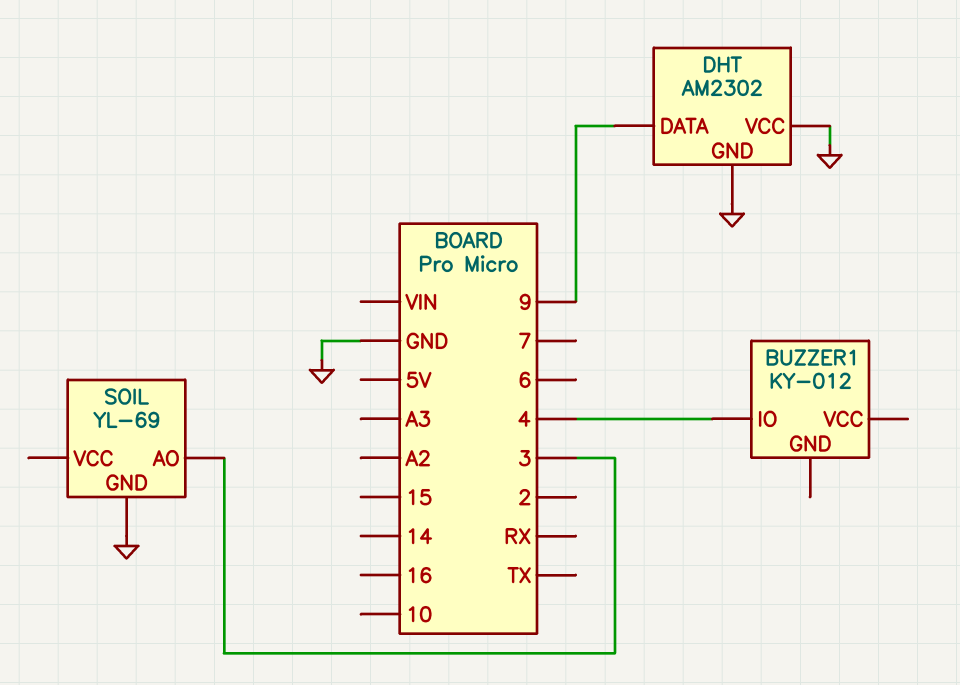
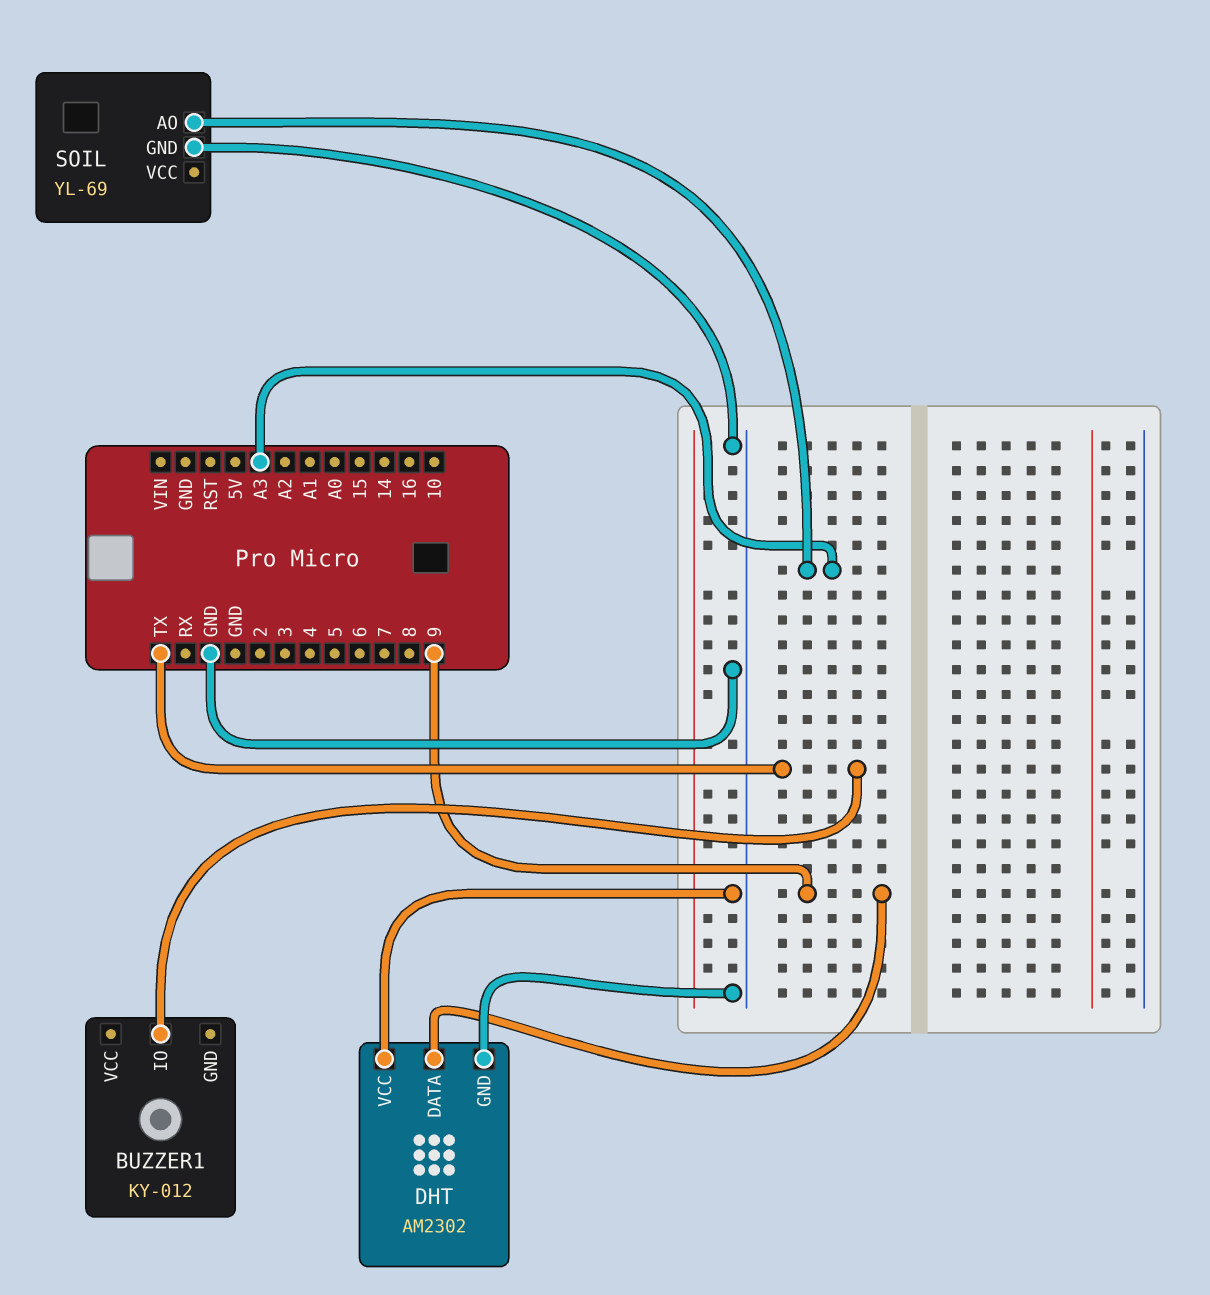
BUZZER1 pin IO: 4 -> TX
SOIL pin AO: 3 -> A3

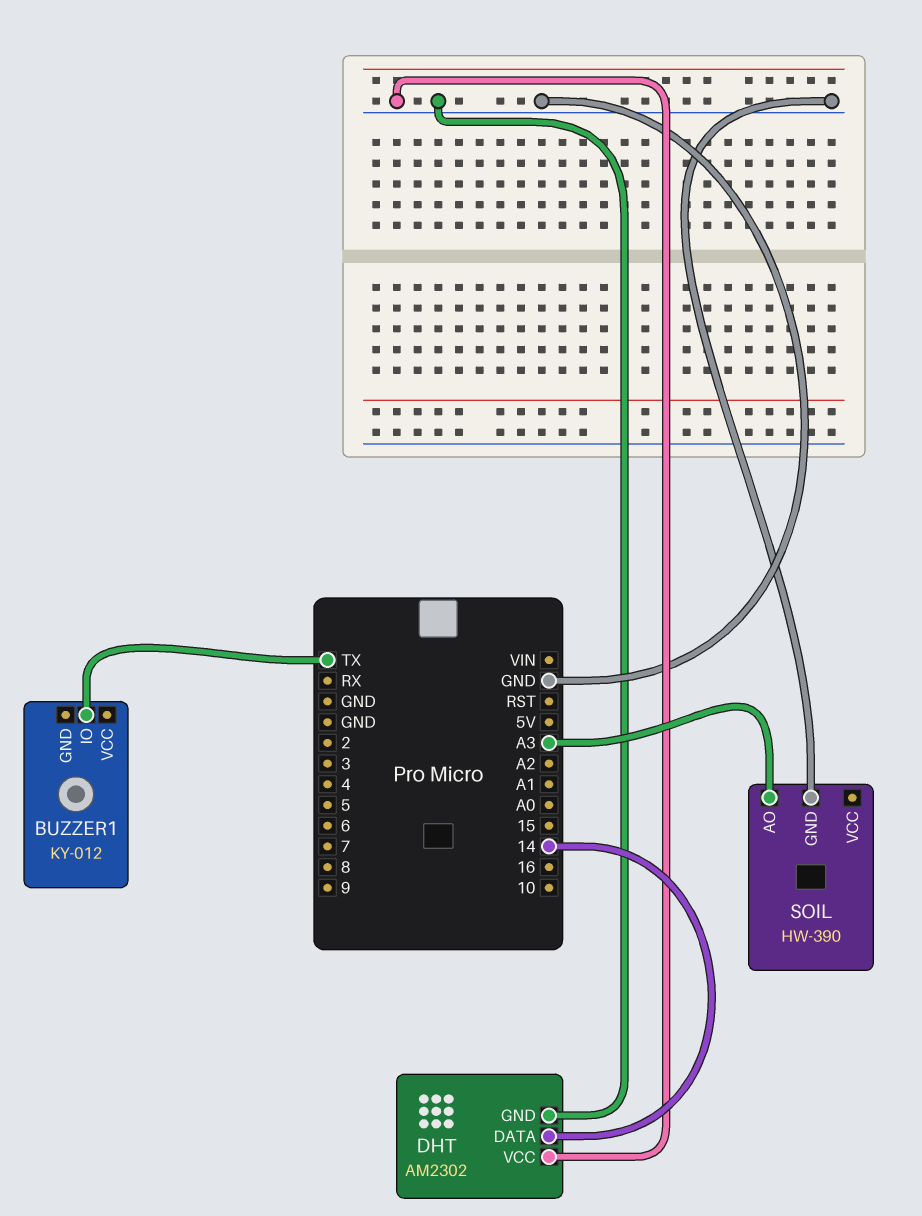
DHT pin DATA: 9 -> 14
SOIL: YL-69 -> HW-390

